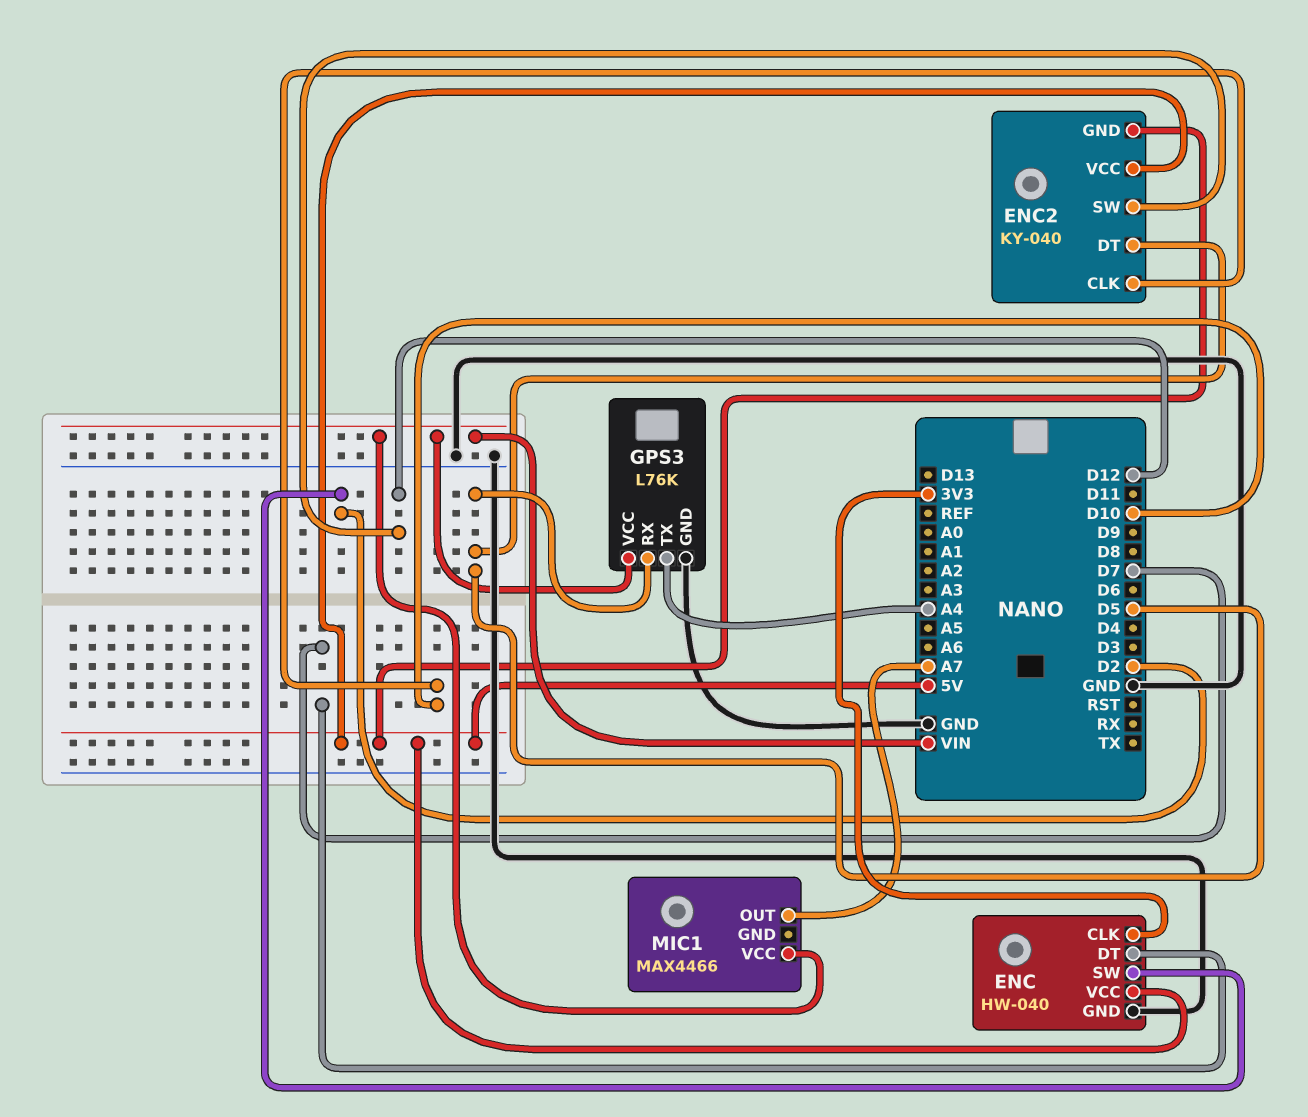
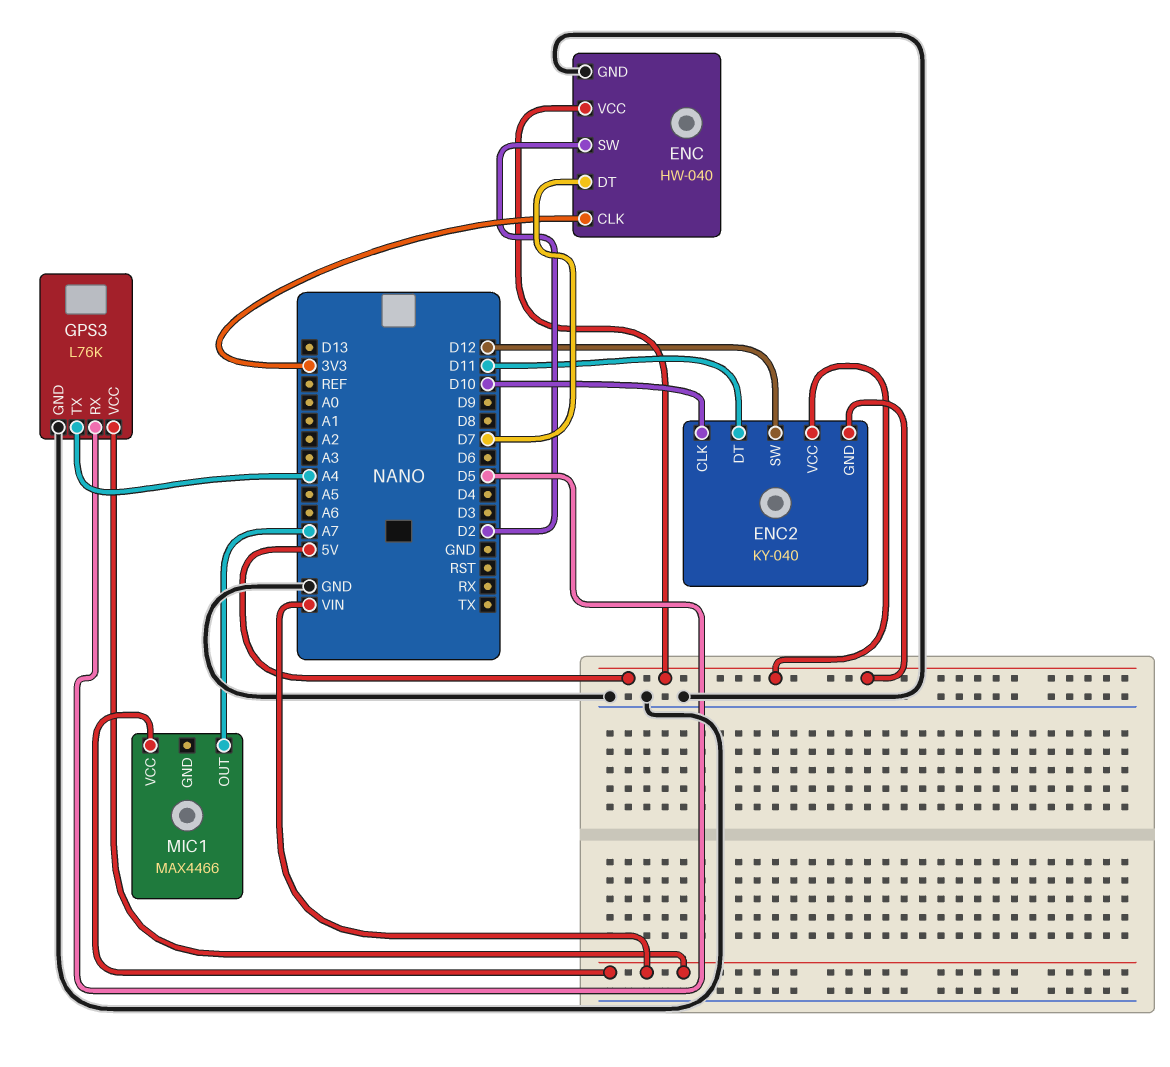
ENC2 pin DT: D5 -> D11

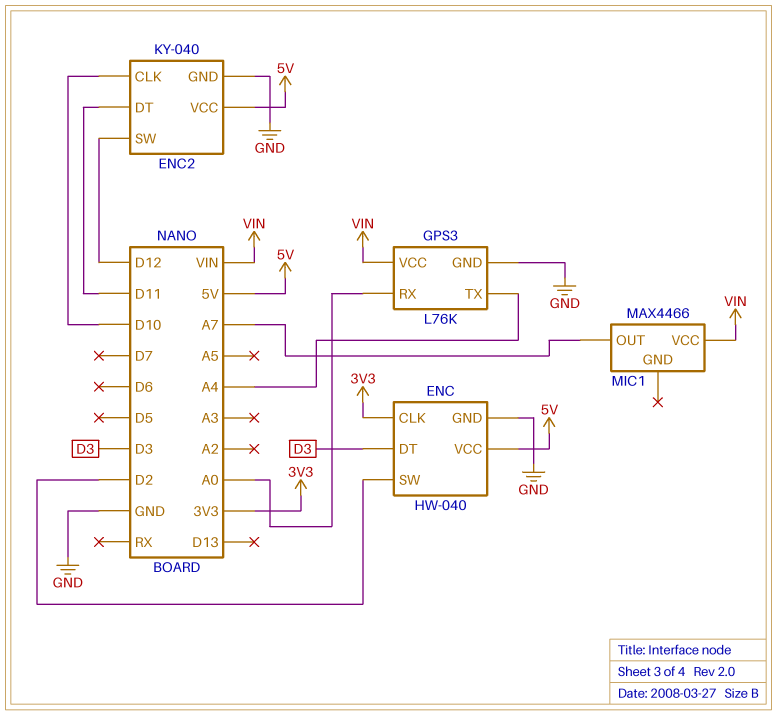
ENC pin DT: D7 -> D3
ENC2 pin GND: 5V -> GND
GPS3 pin RX: D5 -> A0

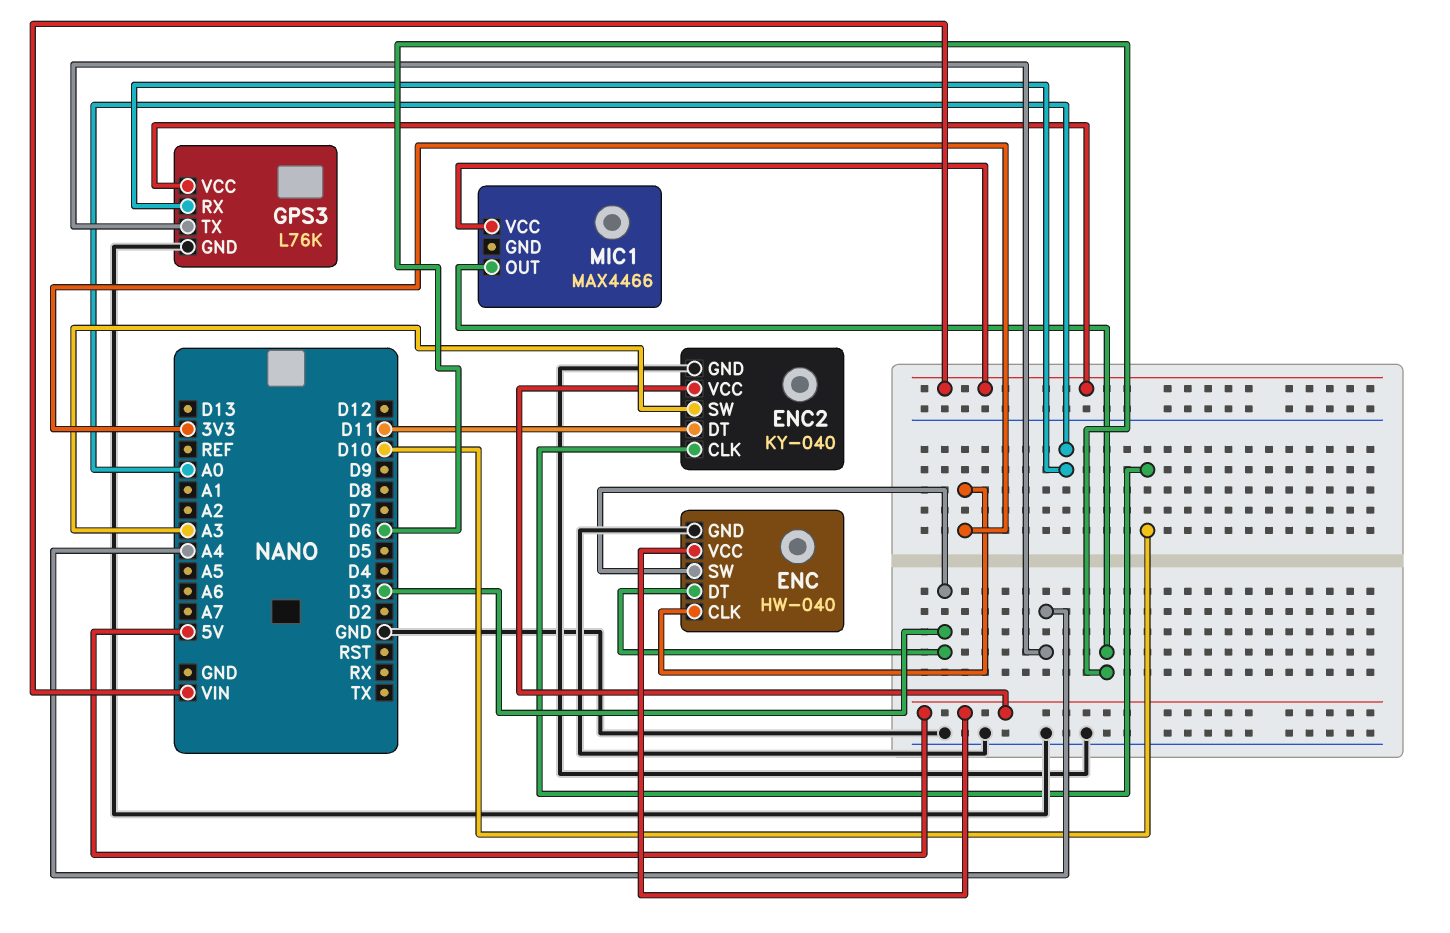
ENC pin SW: D2 -> D3
ENC2 pin SW: D12 -> A3
MIC1 pin OUT: A7 -> D6

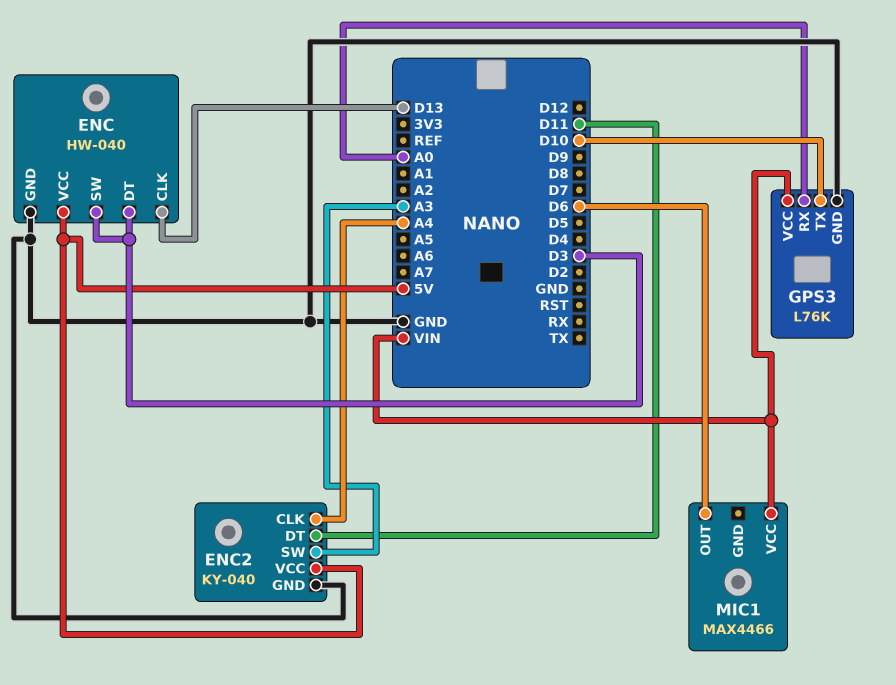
ENC pin CLK: 3V3 -> D13
ENC2 pin CLK: D10 -> A4
GPS3 pin TX: A4 -> D10

